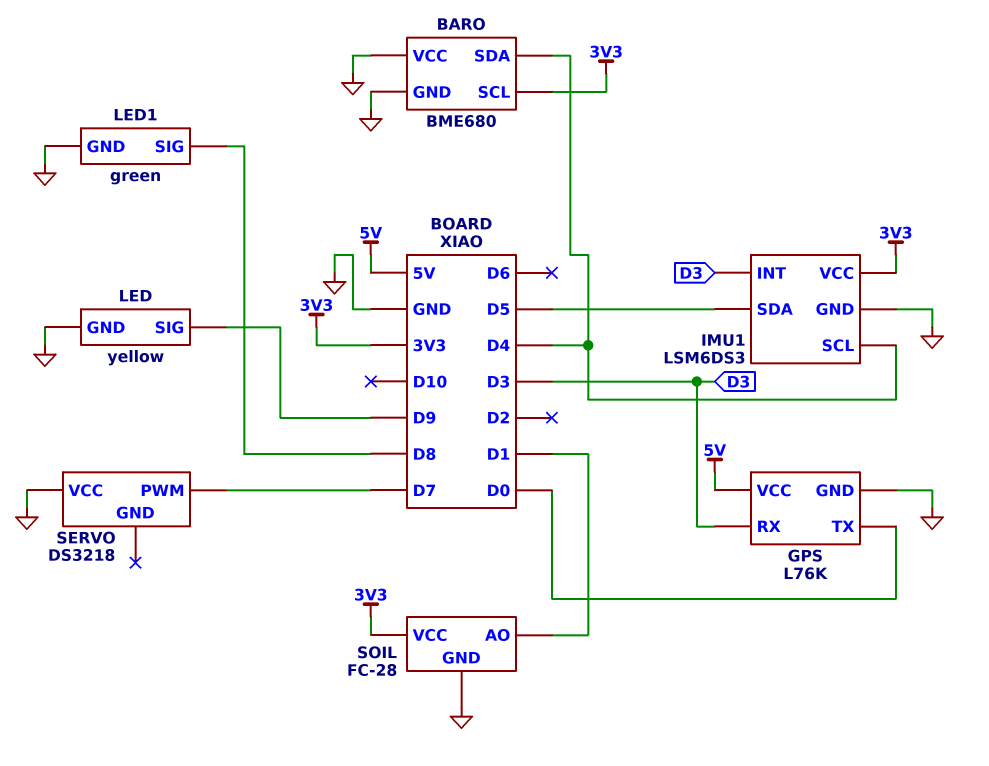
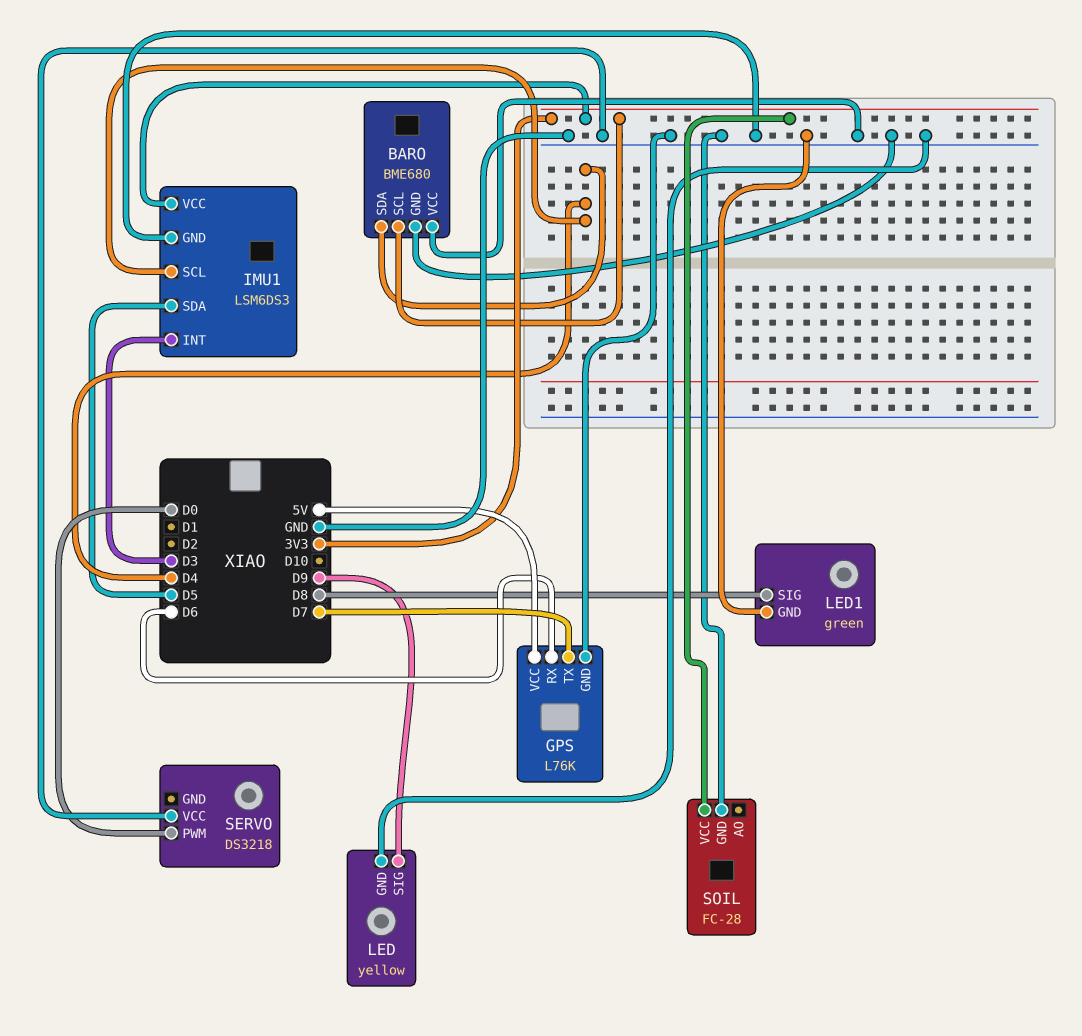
GPS pin RX: D3 -> D6
GPS pin TX: D0 -> D7
SERVO pin PWM: D7 -> D0
SOIL pin AO: D1 -> none

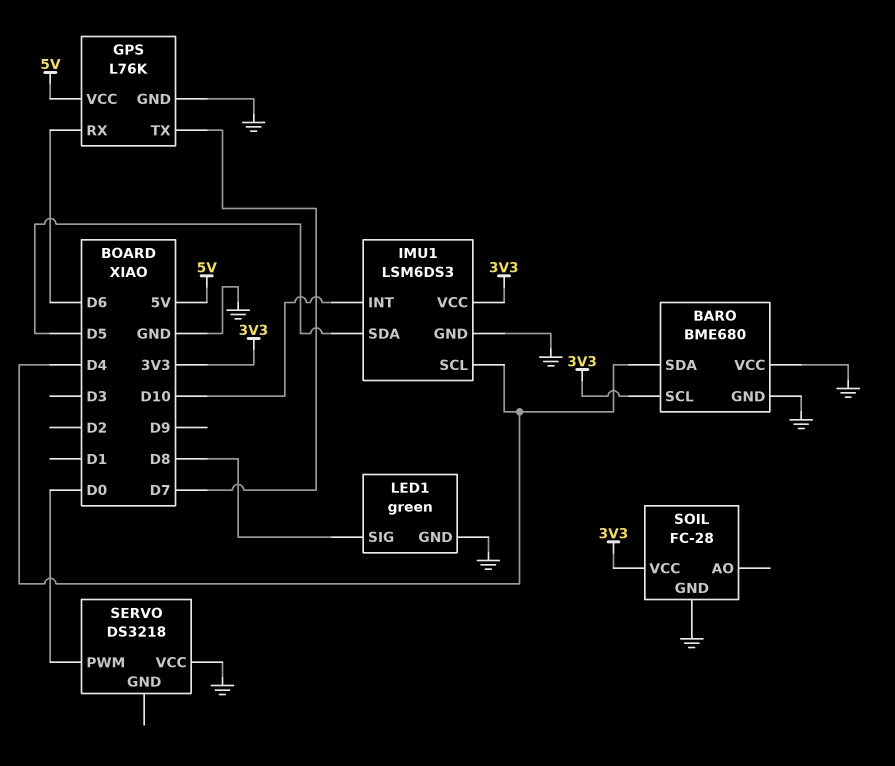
IMU1 pin INT: D3 -> D10
LED: yellow -> none
LED pin GND: GND -> none
LED pin SIG: D9 -> none

